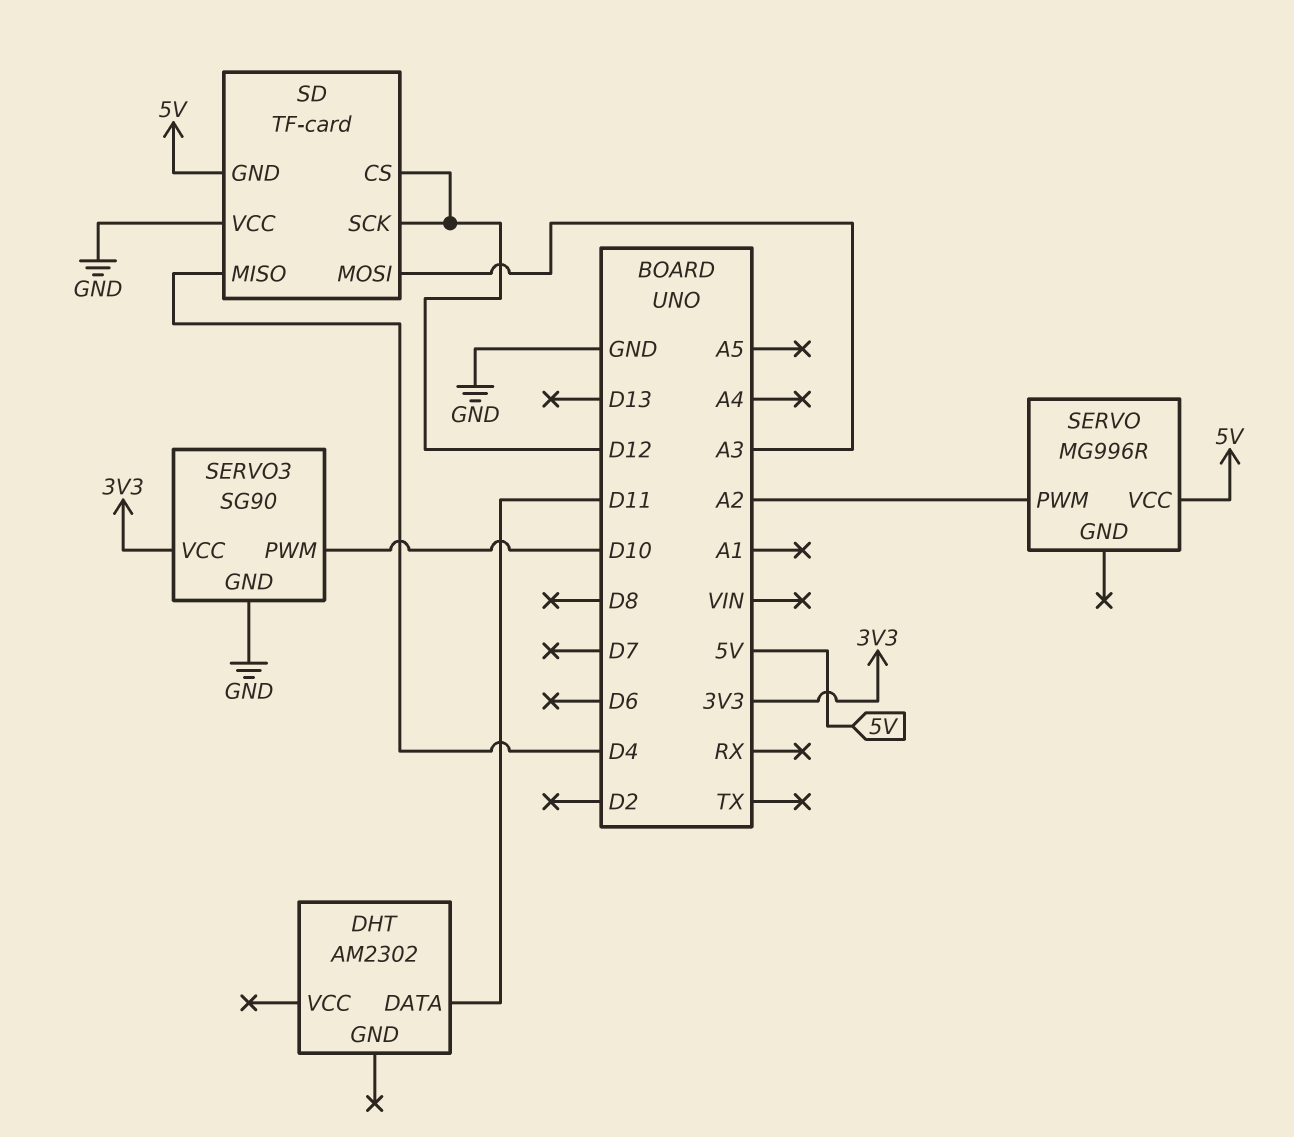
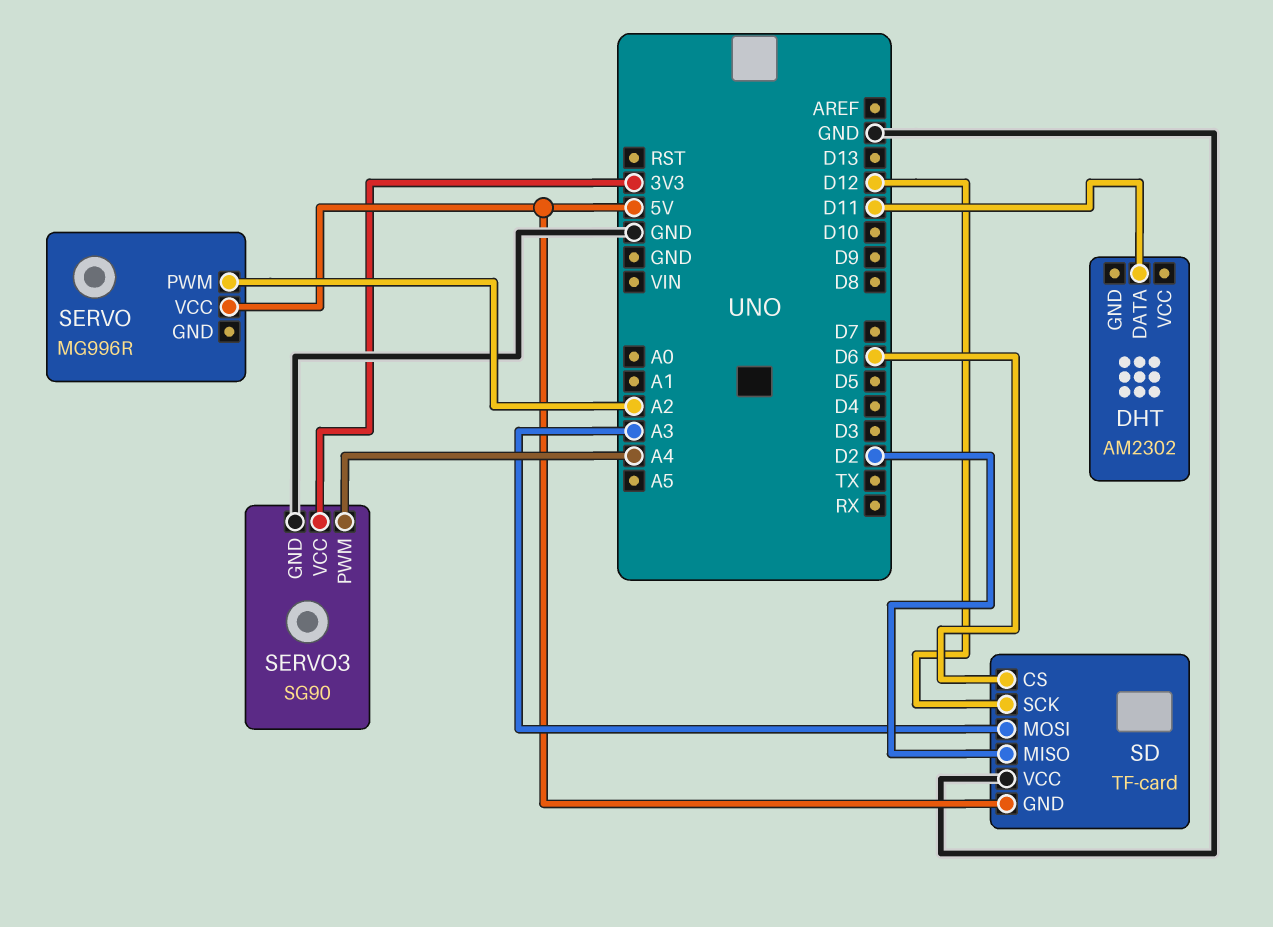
SD pin CS: D12 -> D6
SD pin MISO: D4 -> D2
SERVO3 pin PWM: D10 -> A4

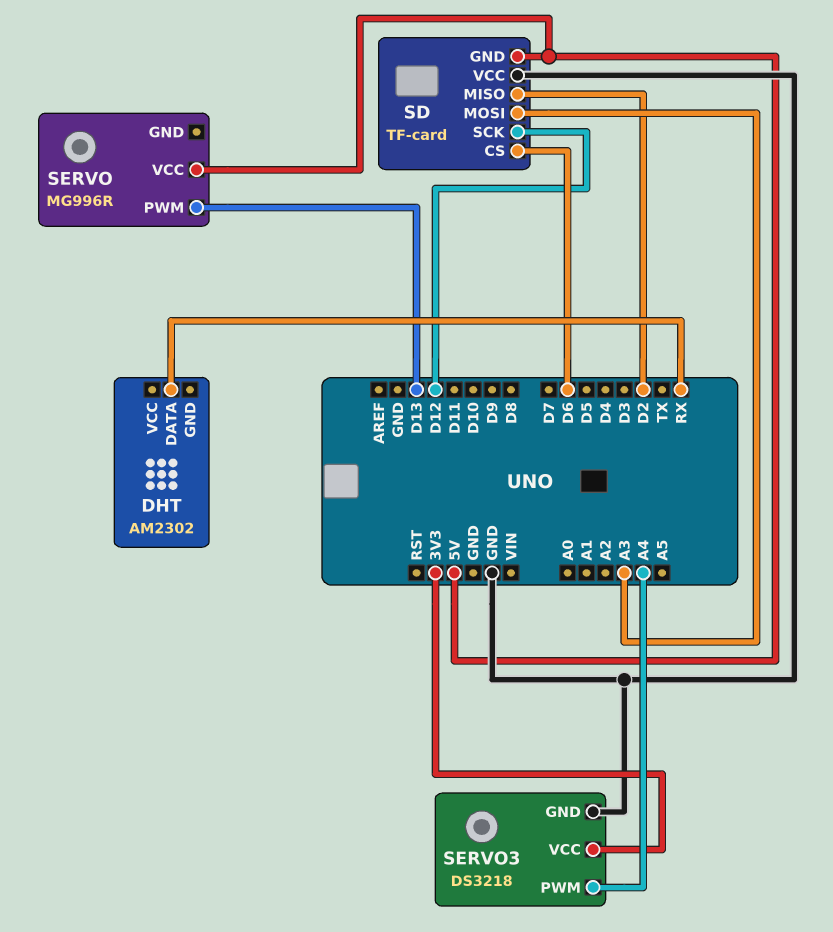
DHT pin DATA: D11 -> RX
SERVO pin PWM: A2 -> D13
SERVO3: SG90 -> DS3218

